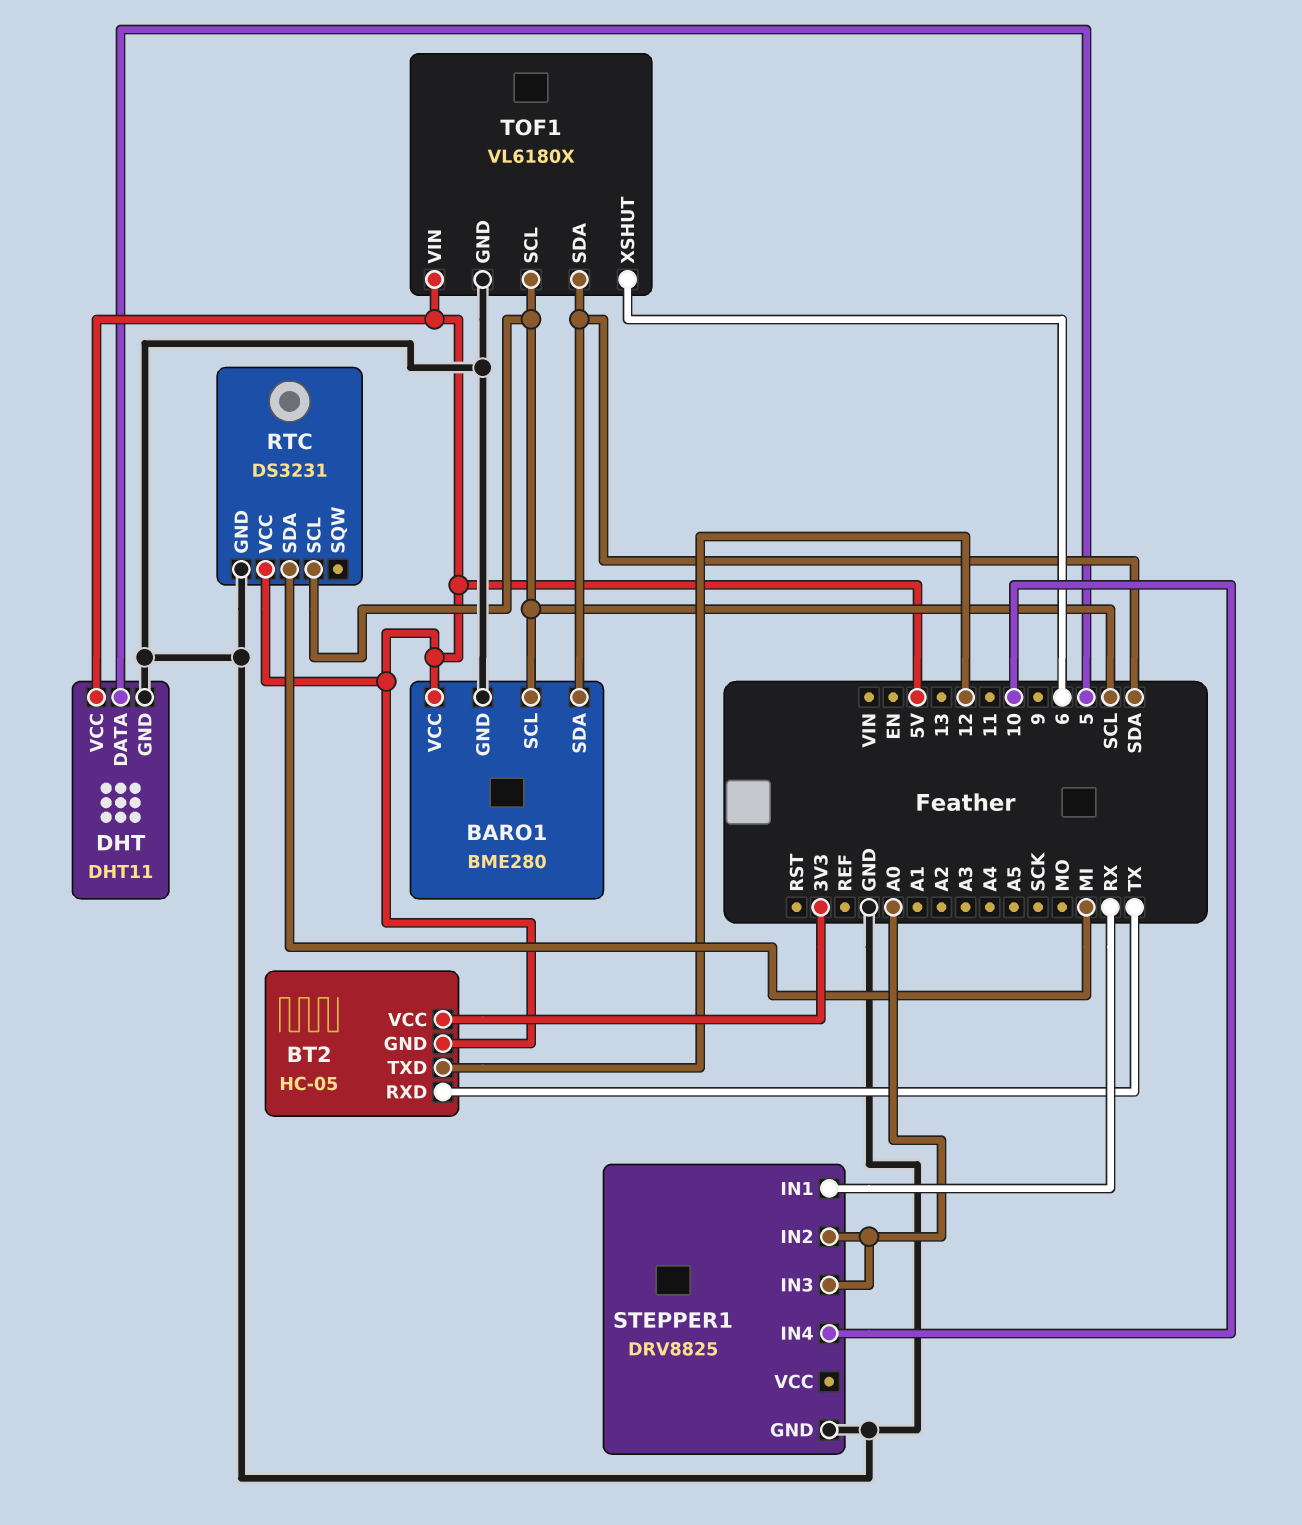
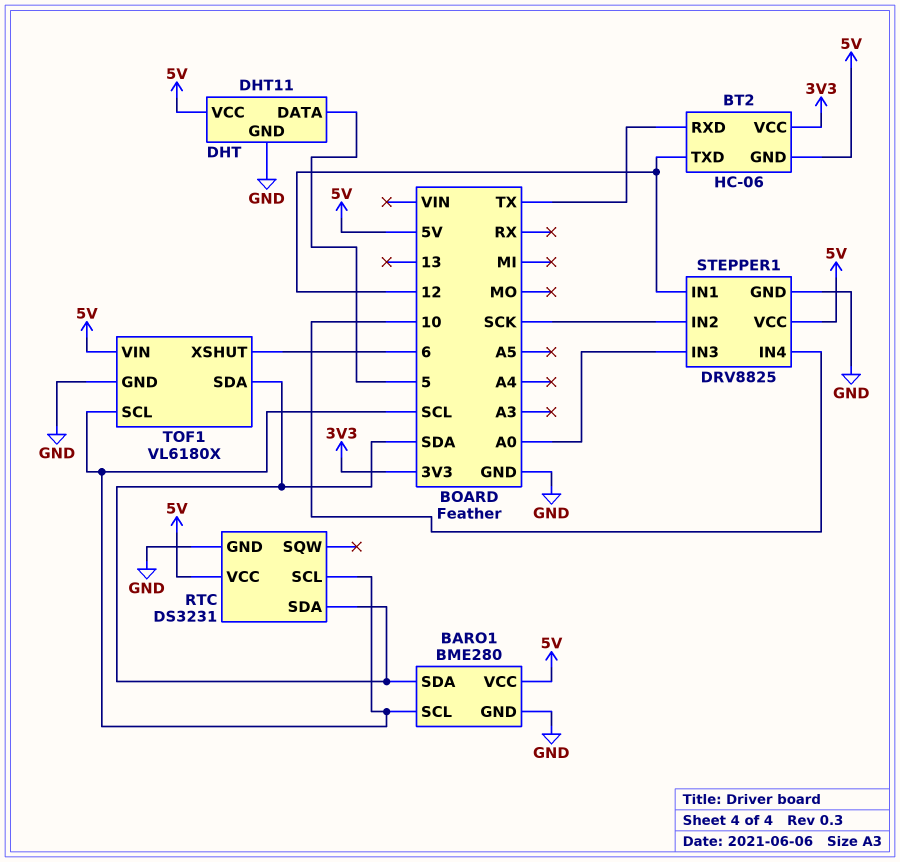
BT2: HC-05 -> HC-06
RTC pin SDA: MI -> SDA
STEPPER1 pin IN1: RX -> 12
STEPPER1 pin IN2: A0 -> SCK
STEPPER1 pin VCC: none -> 5V

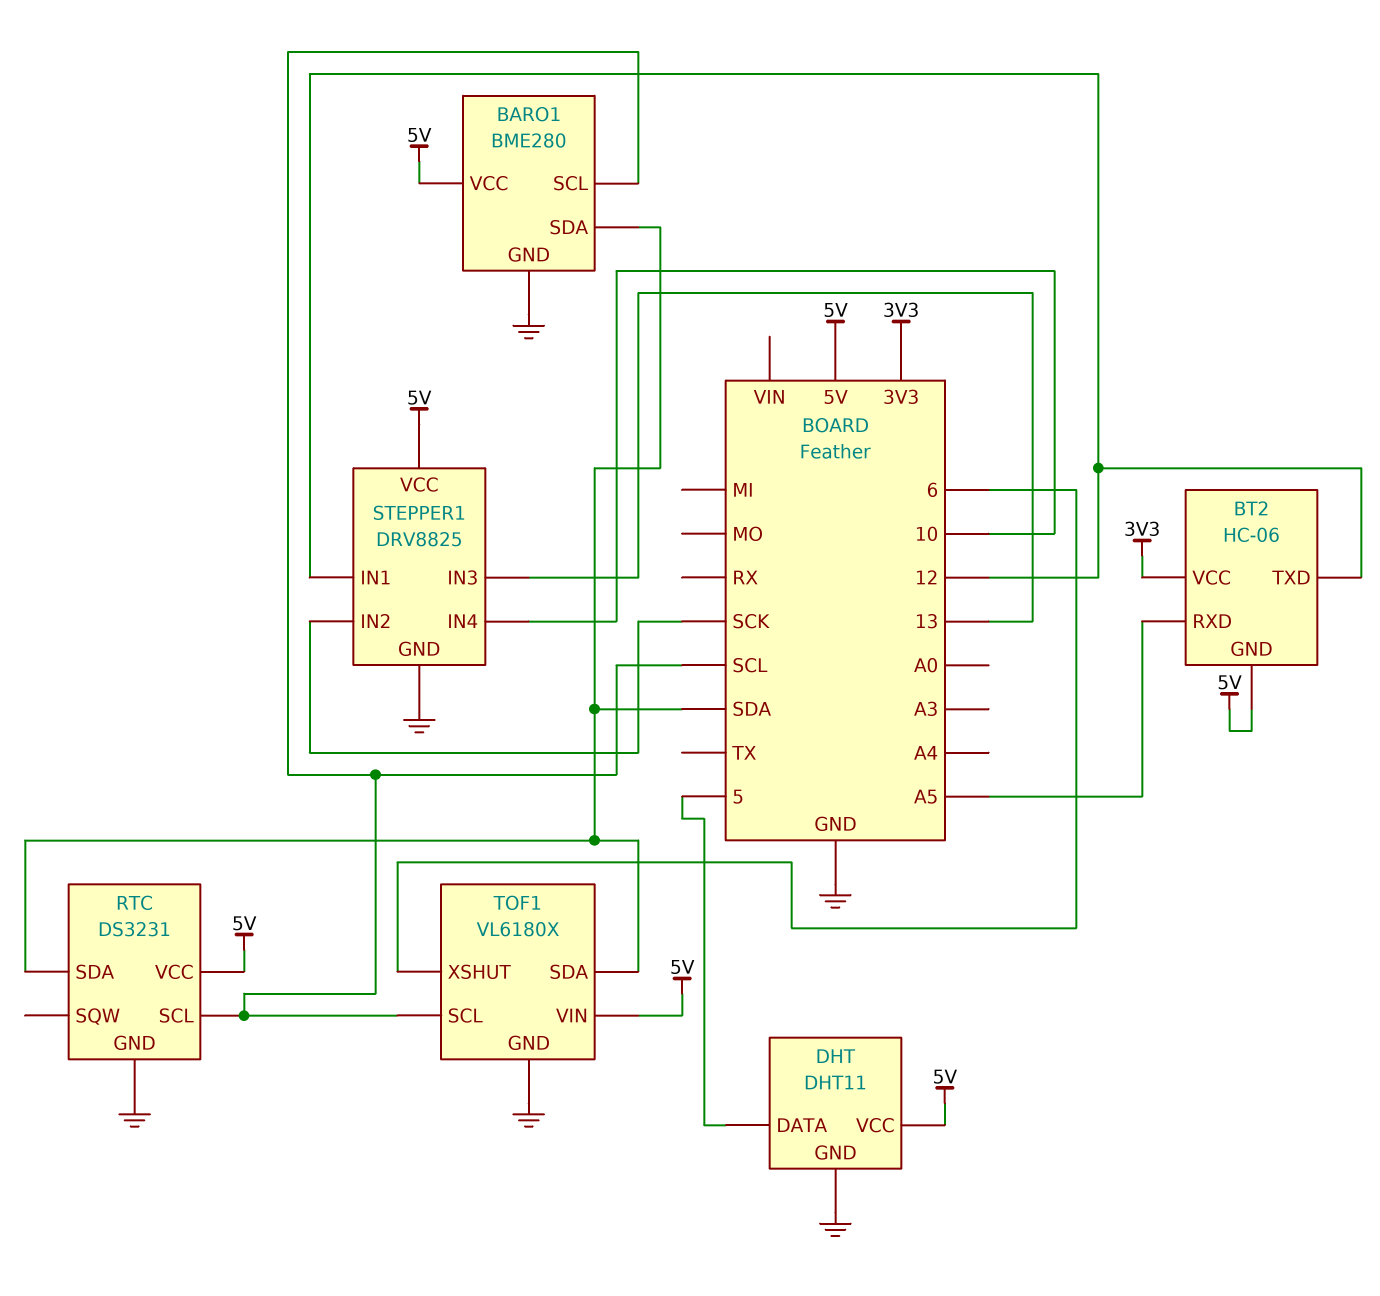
BT2 pin RXD: TX -> A5
STEPPER1 pin IN3: A0 -> 13

